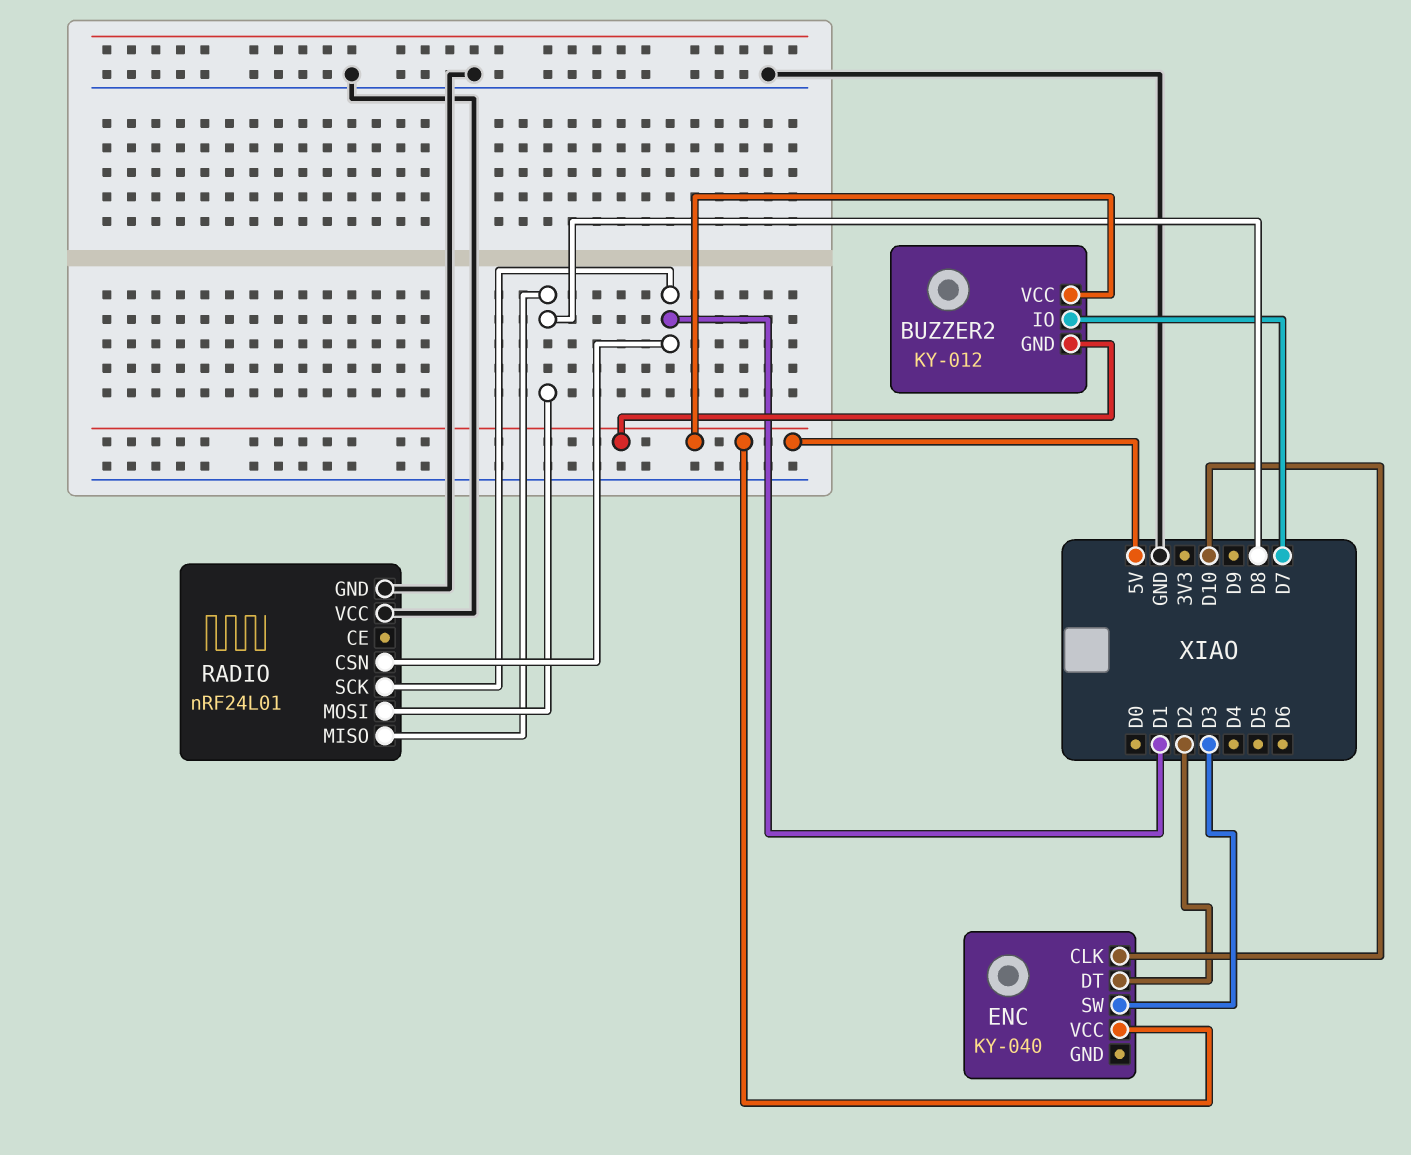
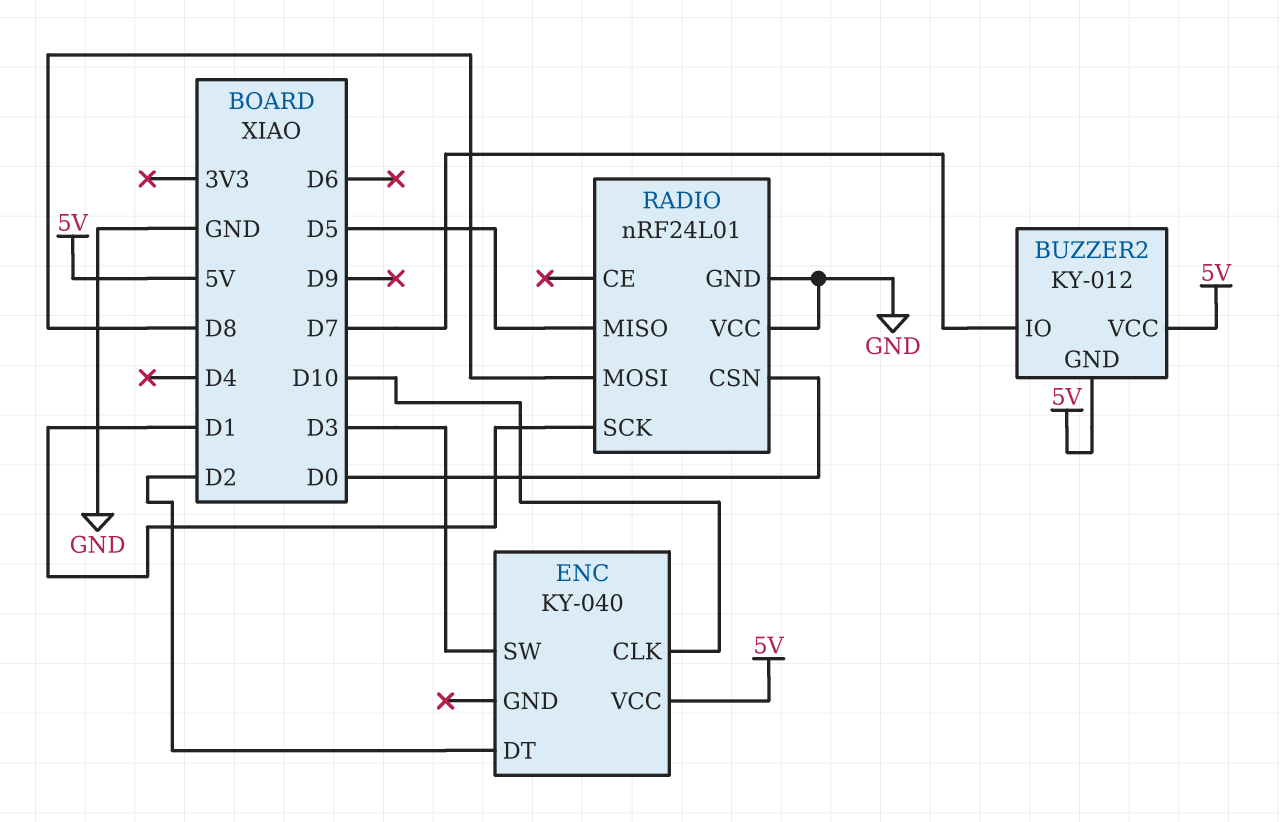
RADIO pin CSN: D1 -> D0
RADIO pin MISO: D8 -> D5

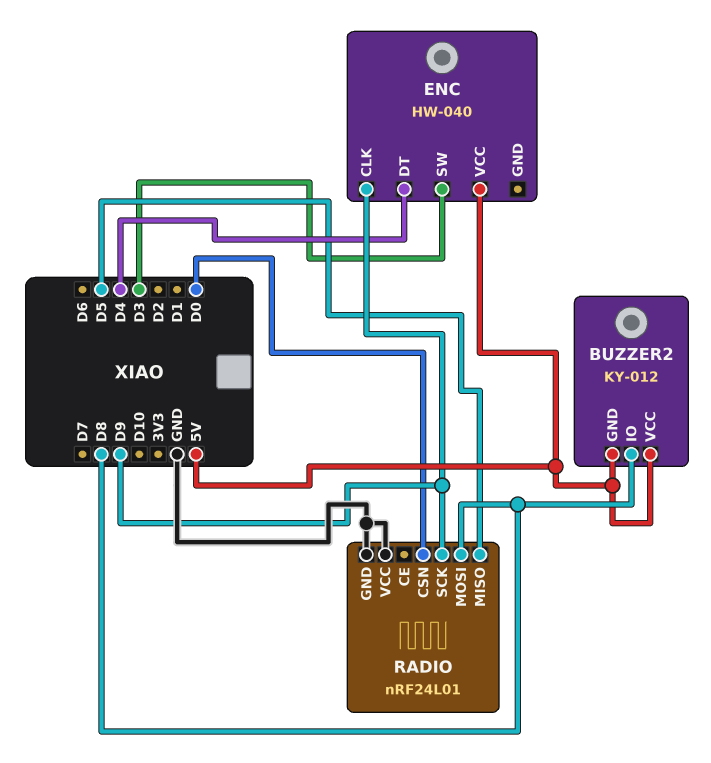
BUZZER2 pin IO: D7 -> D8
ENC: KY-040 -> HW-040
ENC pin CLK: D10 -> D9
ENC pin DT: D2 -> D4
RADIO pin SCK: D1 -> D9

